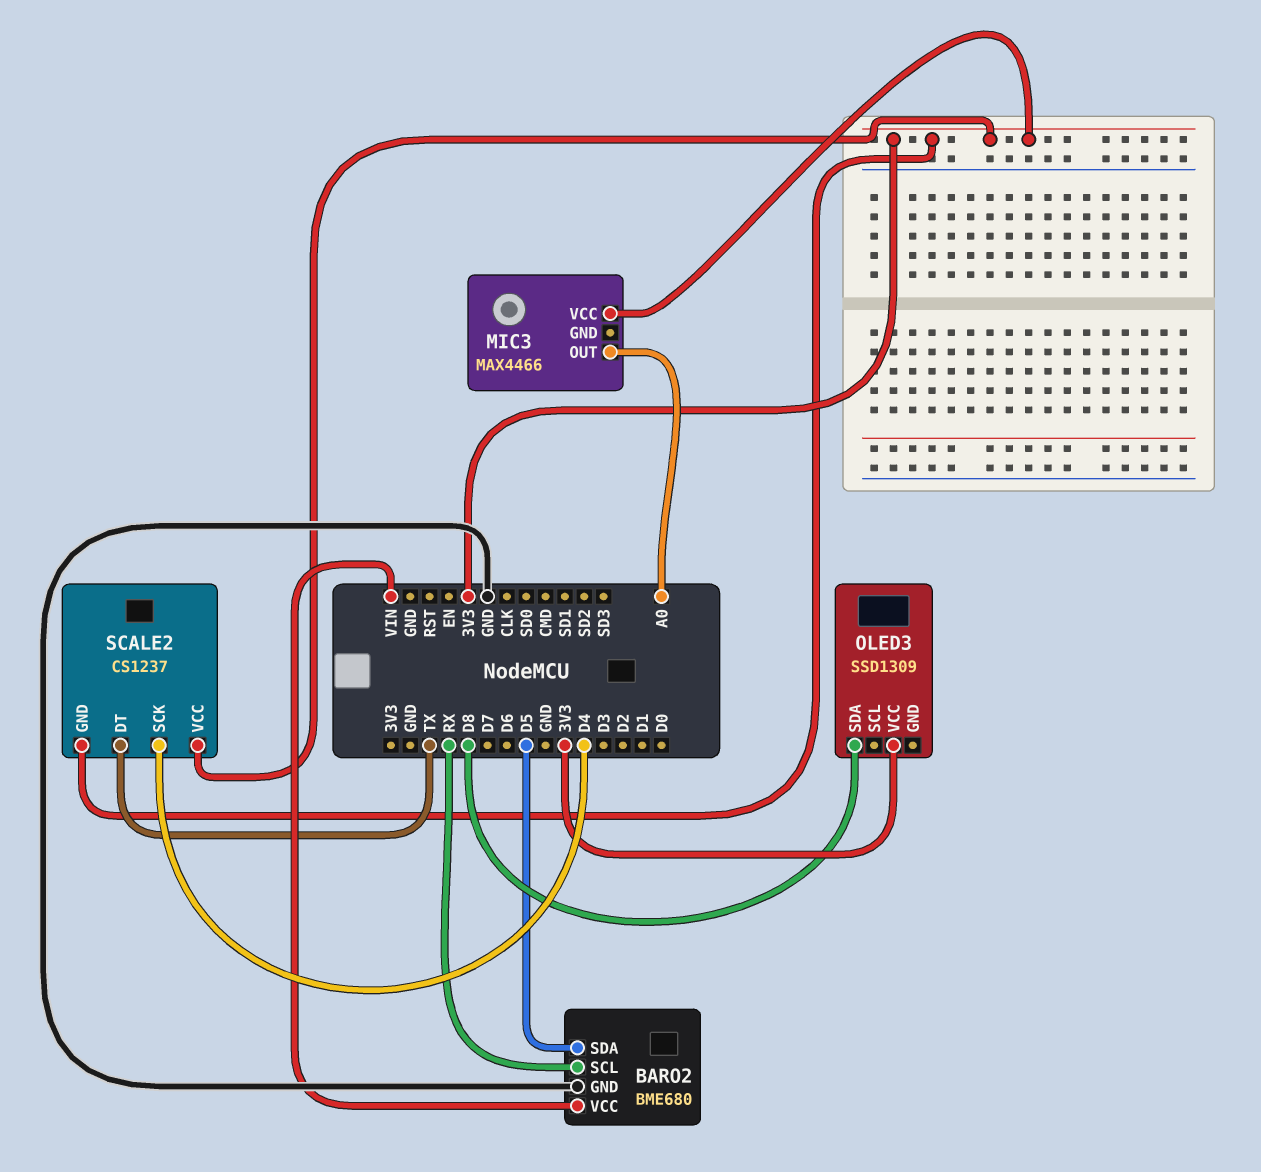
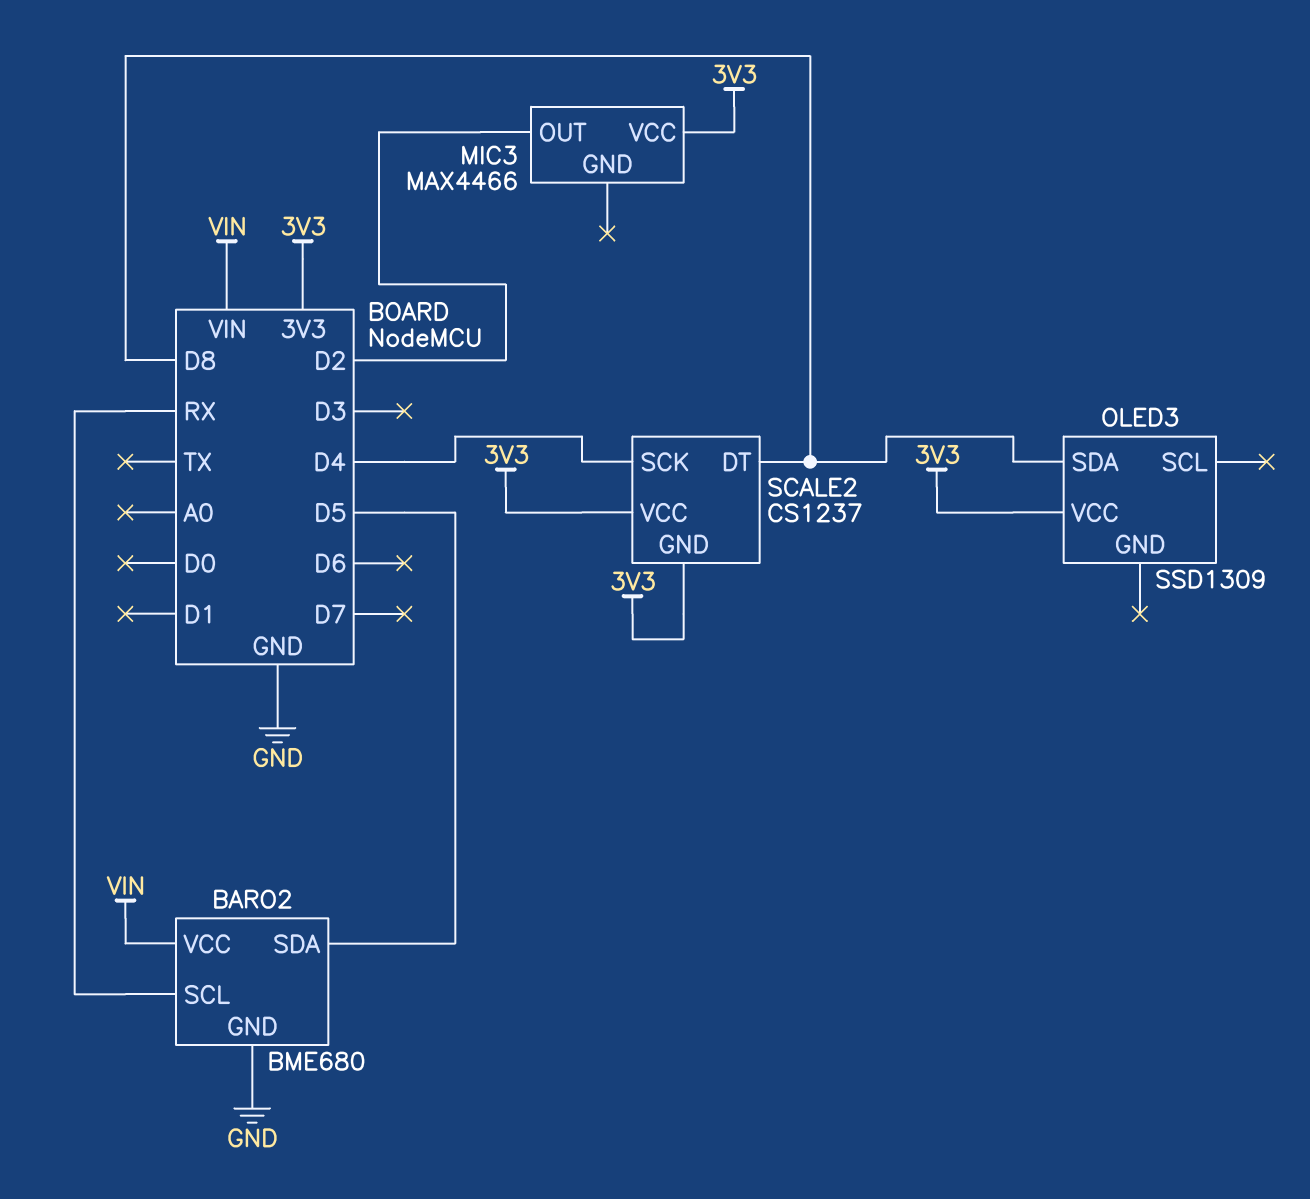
MIC3 pin OUT: A0 -> D2
SCALE2 pin DT: TX -> D8

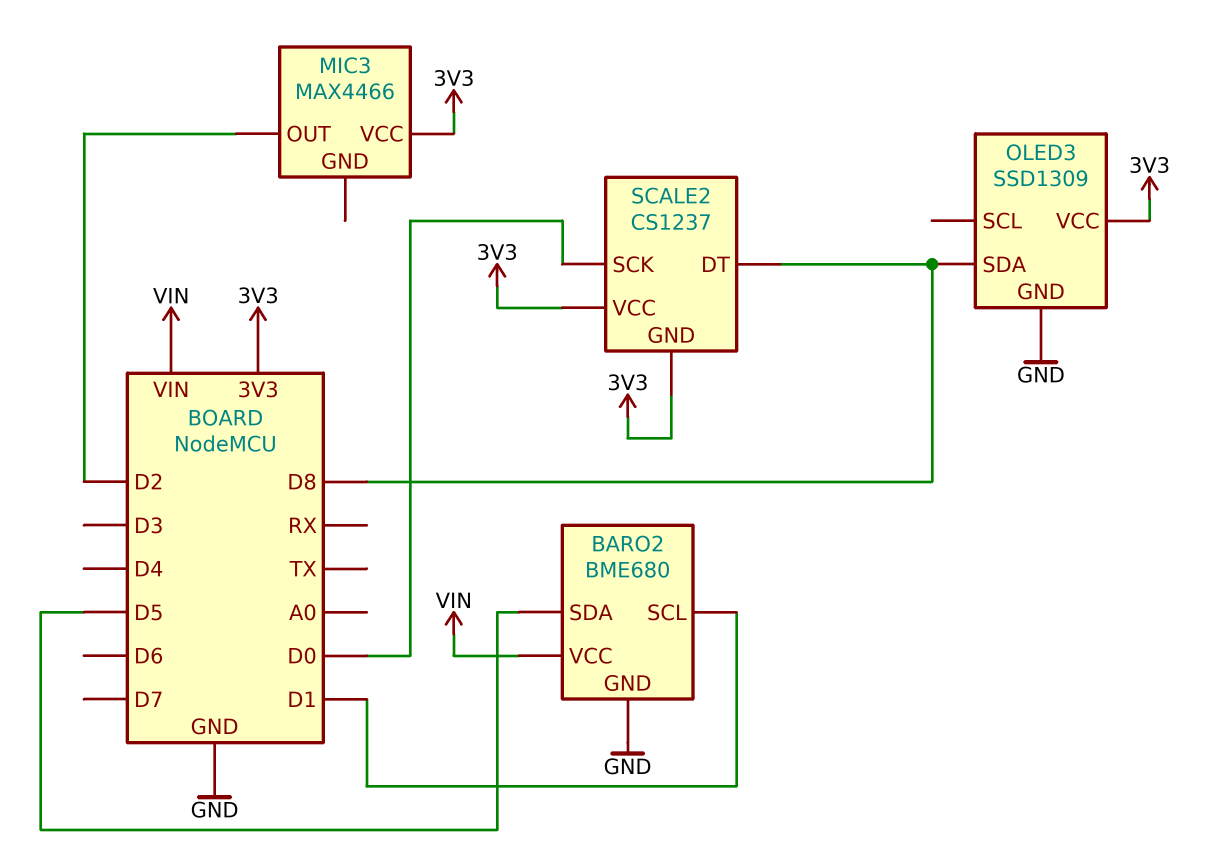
BARO2 pin SCL: RX -> D1
OLED3 pin GND: none -> GND
SCALE2 pin SCK: D4 -> D0

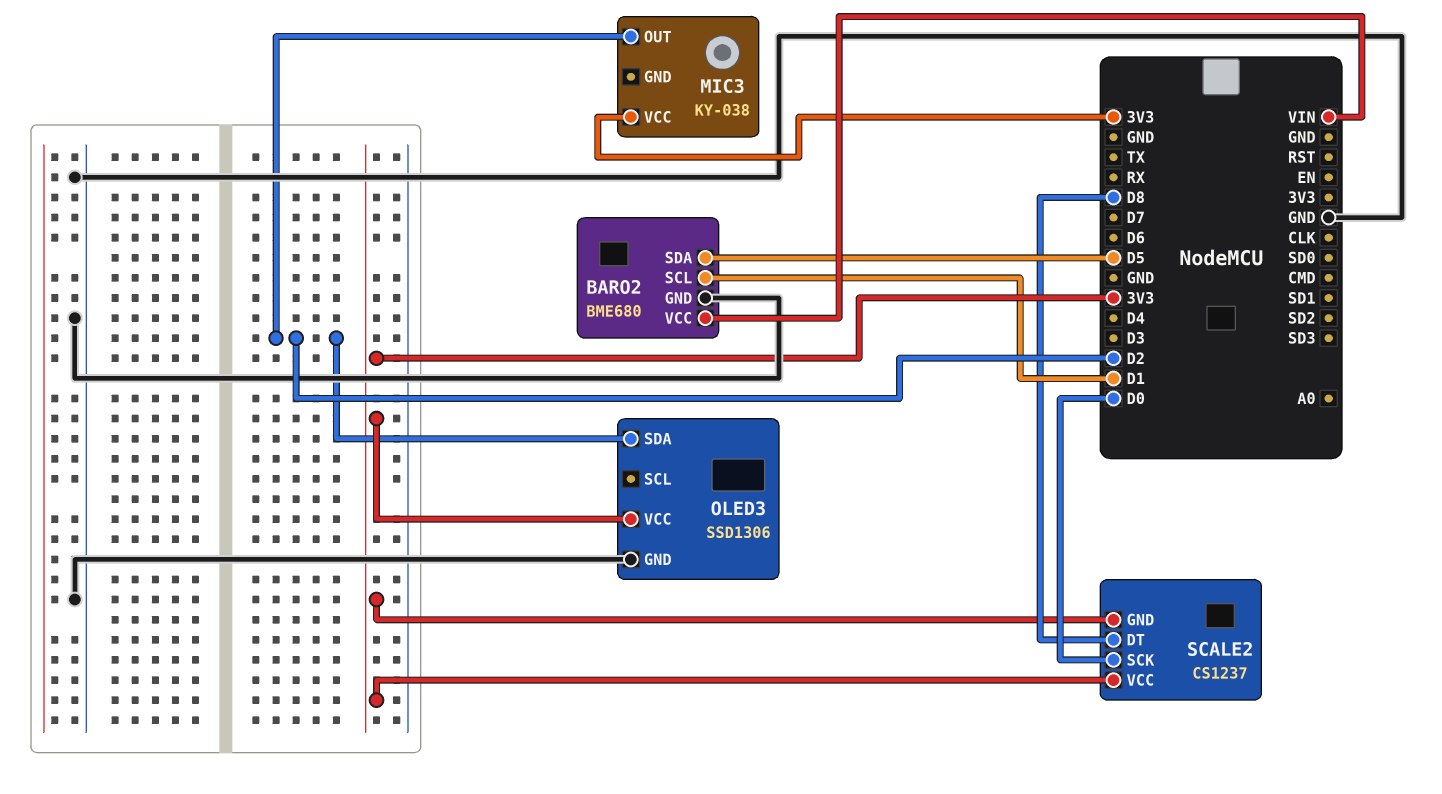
MIC3: MAX4466 -> KY-038
OLED3: SSD1309 -> SSD1306
OLED3 pin SDA: D8 -> D2

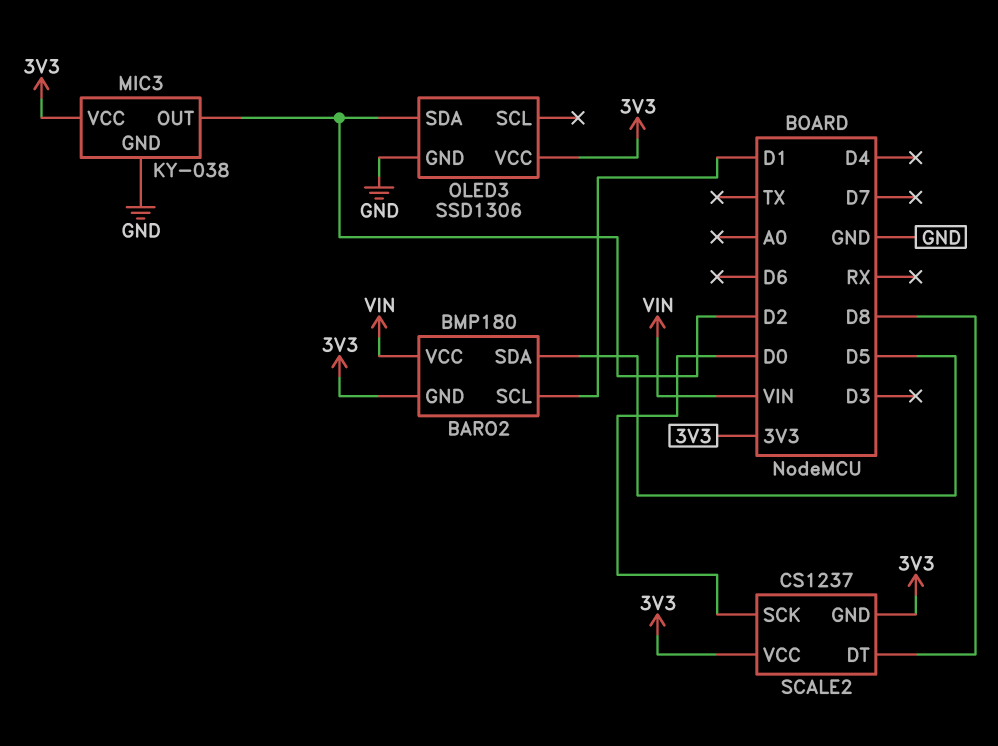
BARO2: BME680 -> BMP180
BARO2 pin GND: GND -> 3V3
MIC3 pin GND: none -> GND

